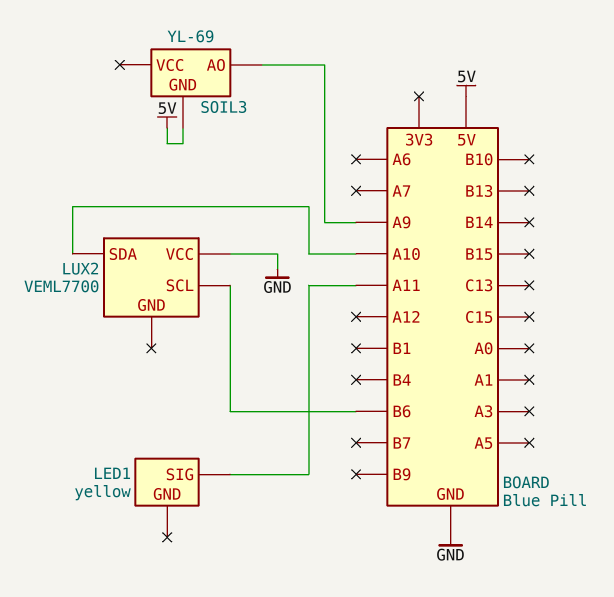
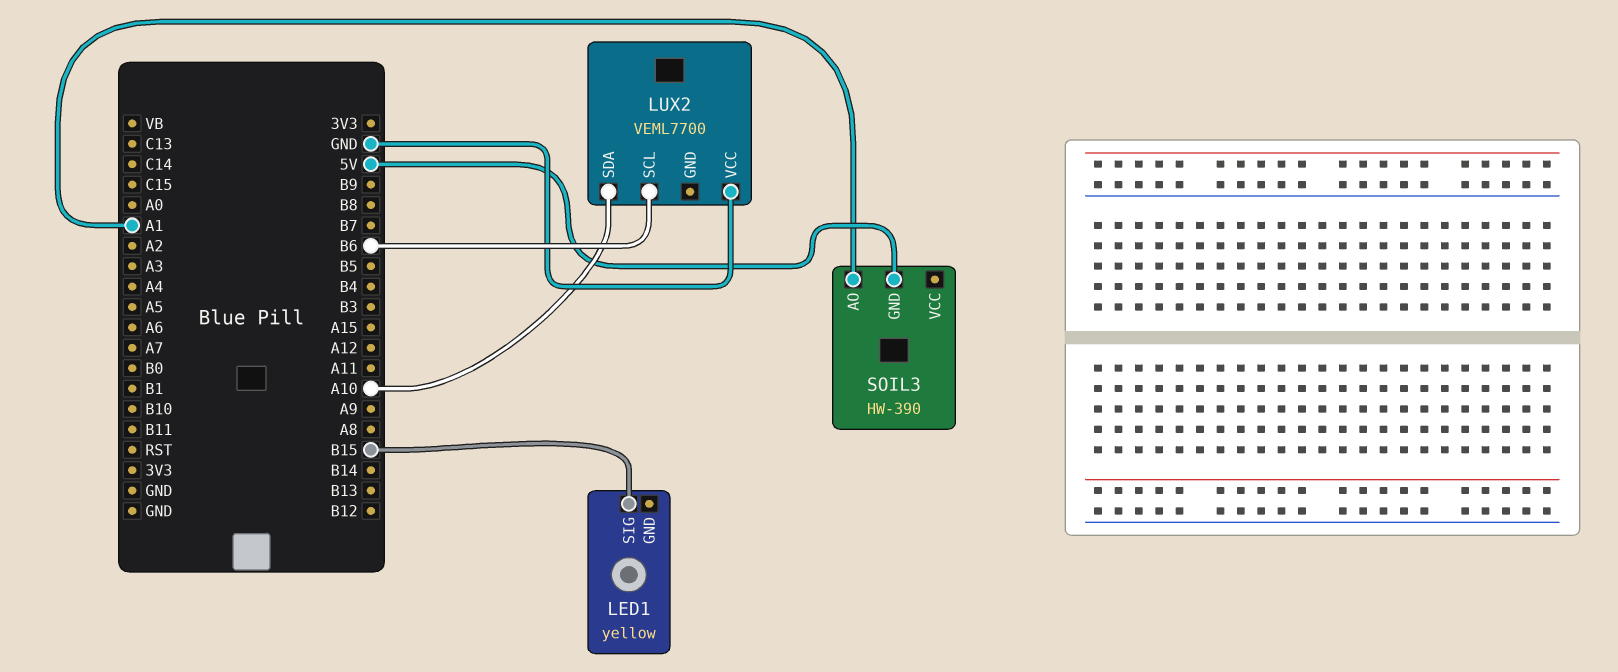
LED1 pin SIG: A11 -> B15
SOIL3: YL-69 -> HW-390
SOIL3 pin AO: A9 -> A1

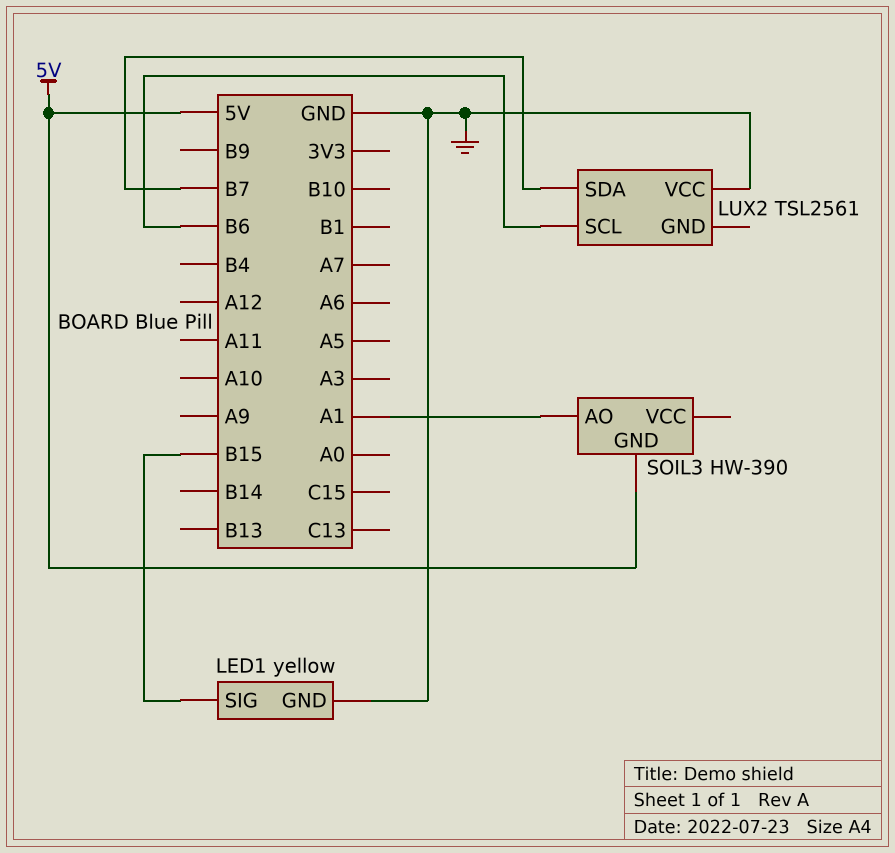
LED1 pin GND: none -> GND
LUX2: VEML7700 -> TSL2561
LUX2 pin SDA: A10 -> B7

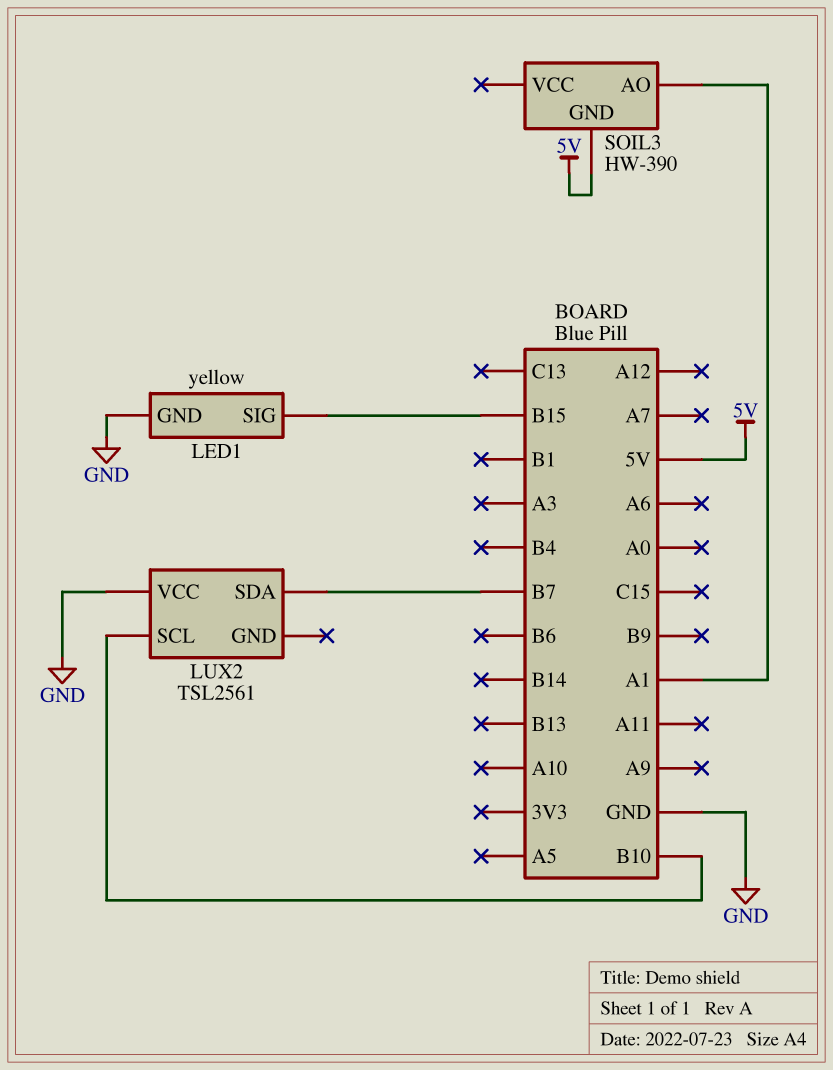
LUX2 pin SCL: B6 -> B10

